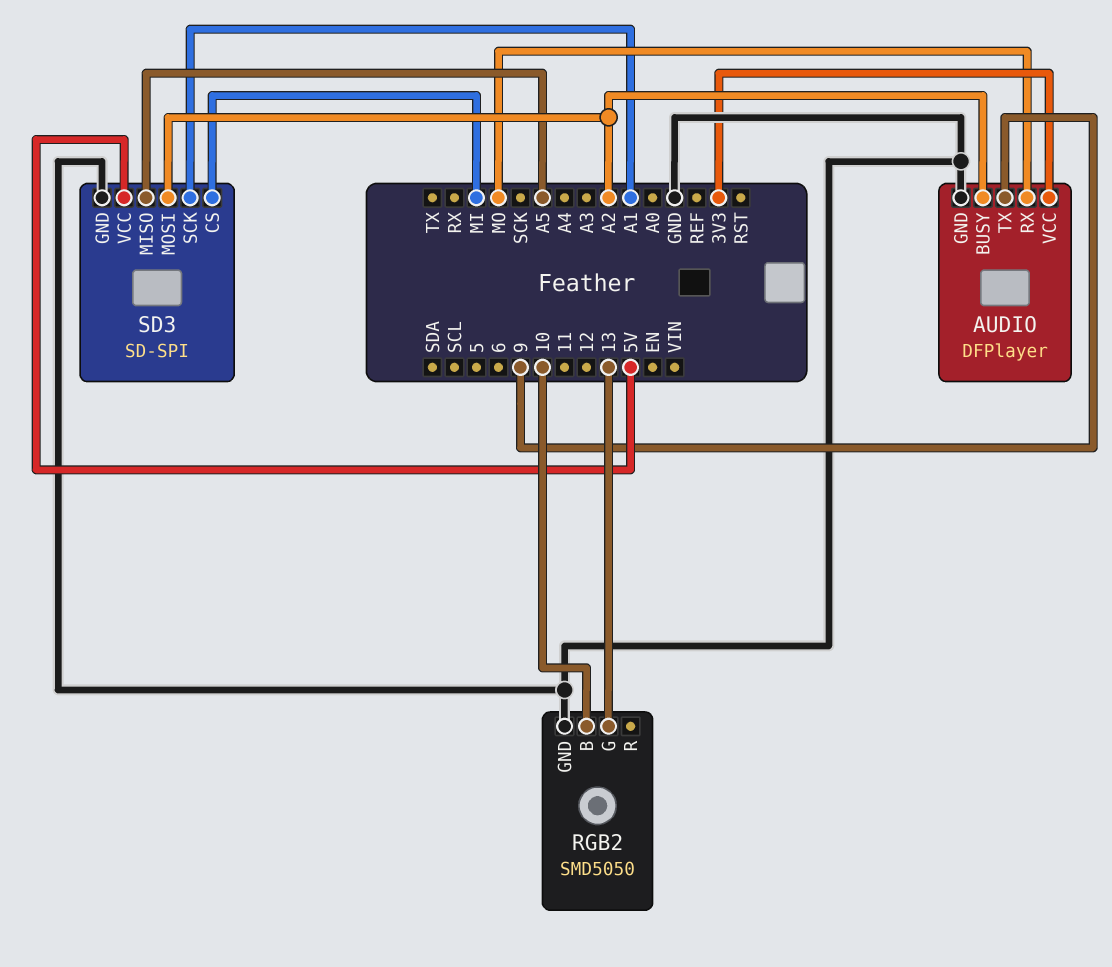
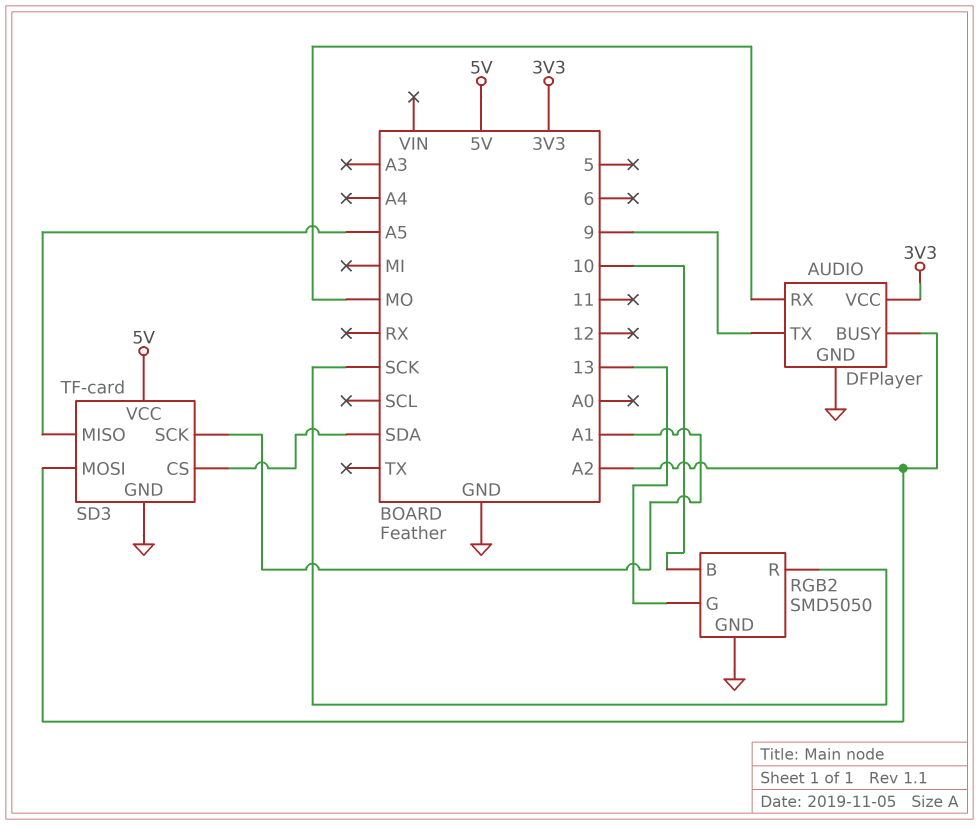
RGB2 pin R: none -> SCK
SD3: SD-SPI -> TF-card
SD3 pin CS: MI -> SDA

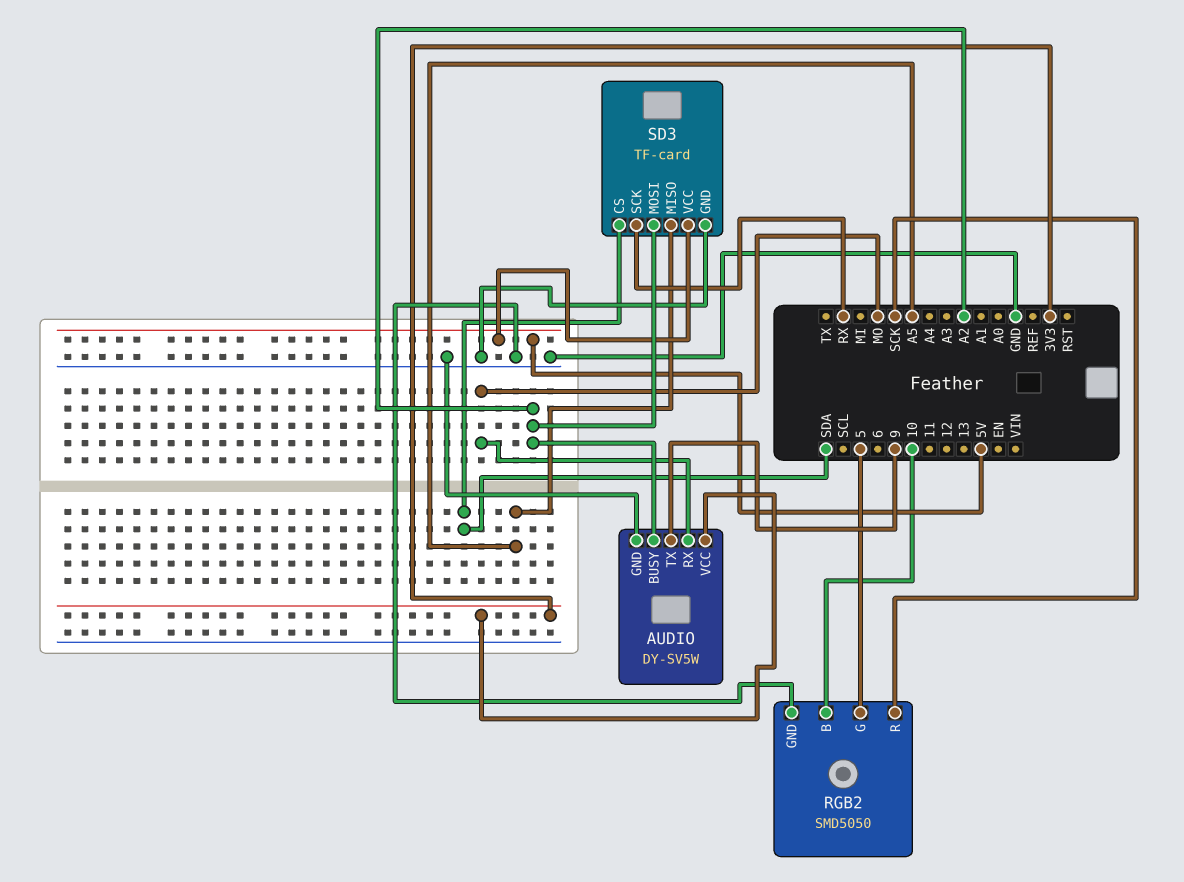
AUDIO: DFPlayer -> DY-SV5W
RGB2 pin G: 13 -> 5
SD3 pin SCK: A1 -> RX

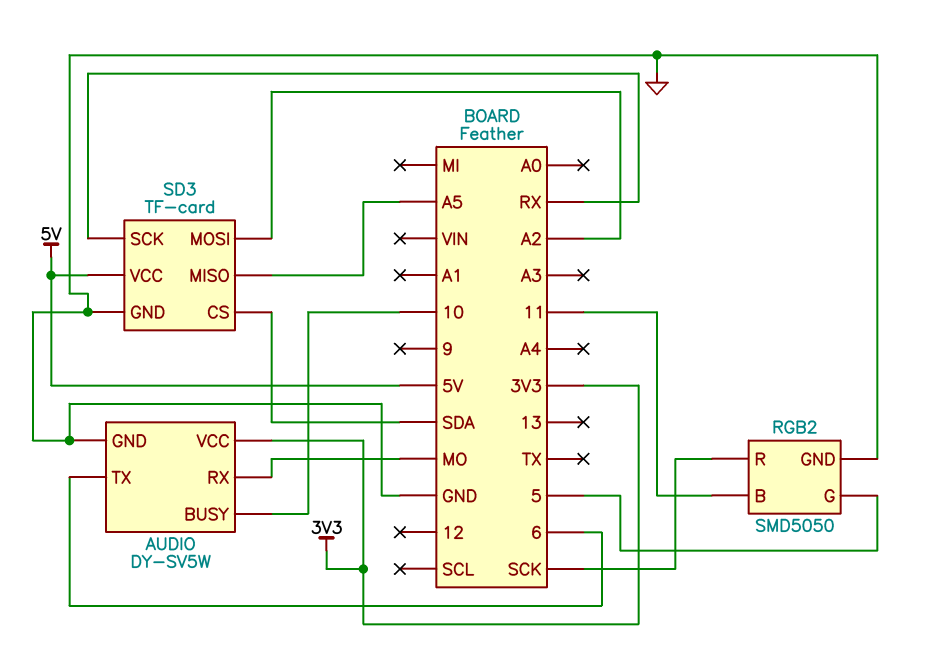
AUDIO pin BUSY: A2 -> 10
AUDIO pin TX: 9 -> 6
RGB2 pin B: 10 -> 11

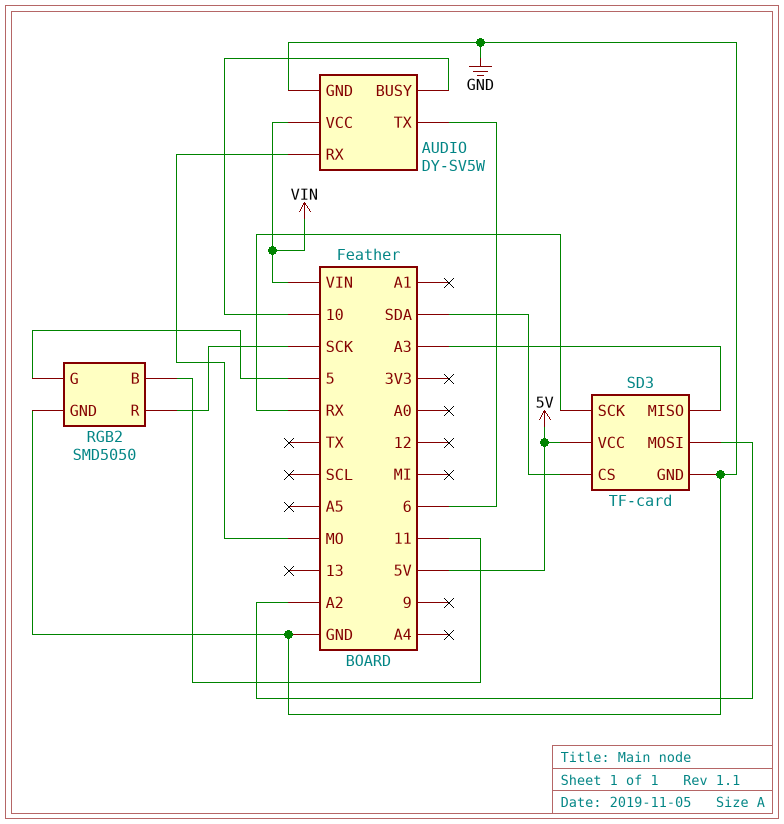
AUDIO pin VCC: 3V3 -> VIN
SD3 pin MISO: A5 -> A3

